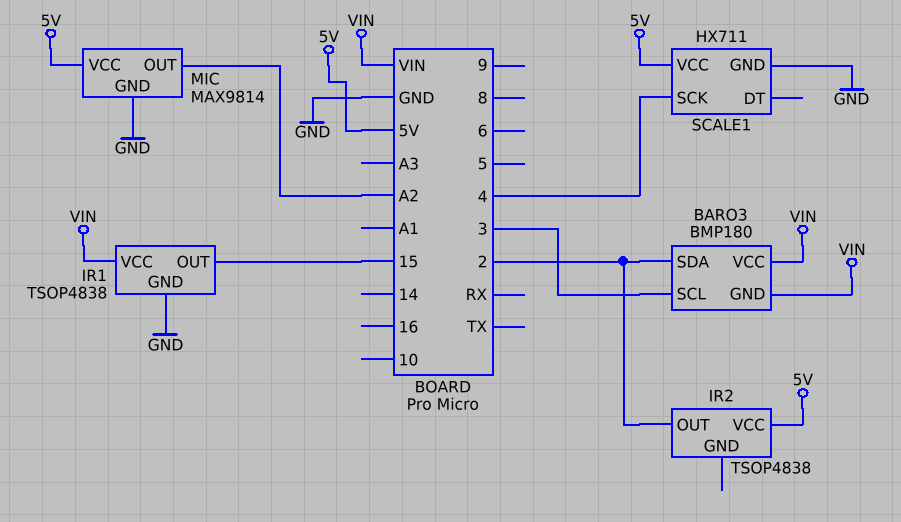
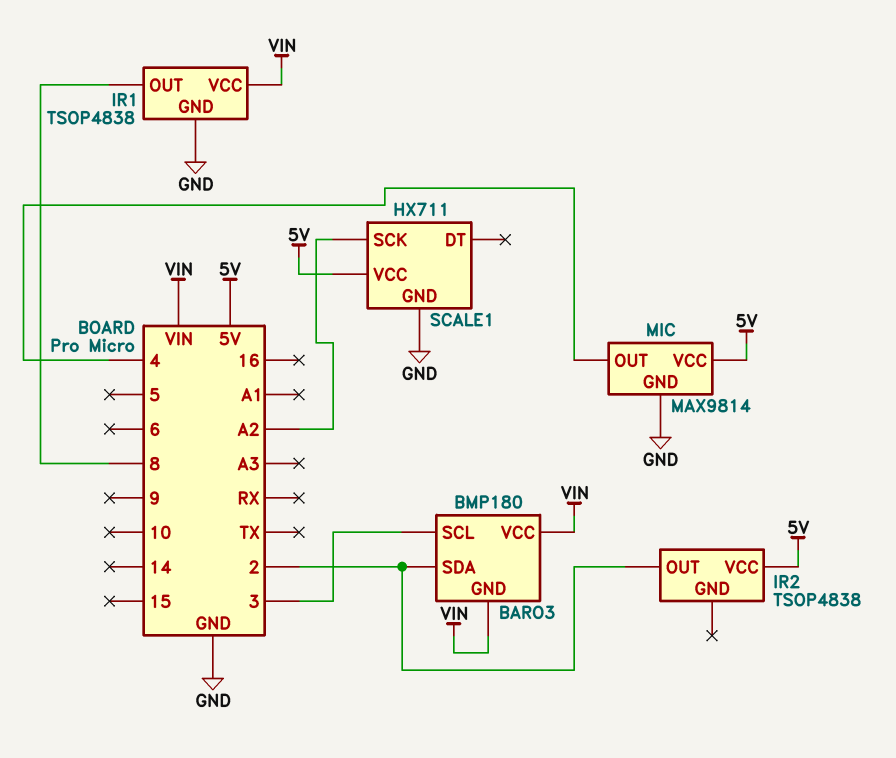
IR1 pin OUT: 15 -> 8
MIC pin OUT: A2 -> 4
SCALE1 pin SCK: 4 -> A2

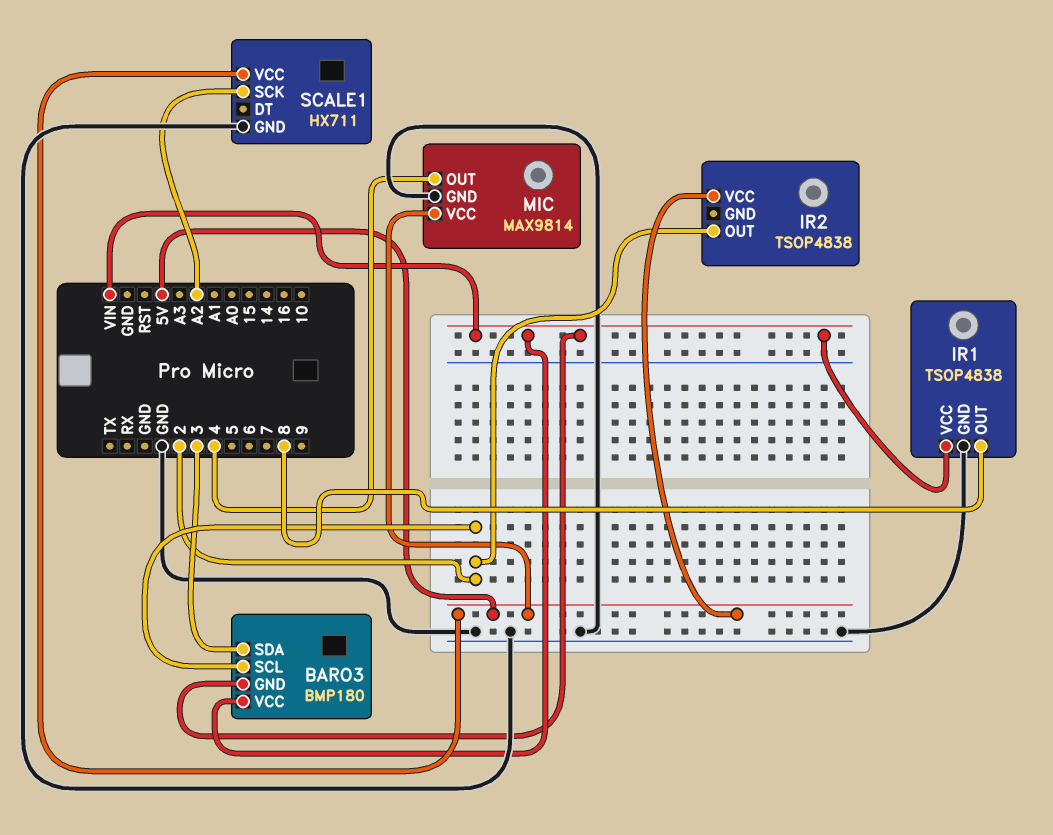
BARO3 pin SCL: 3 -> 2
BARO3 pin SDA: 2 -> 3

